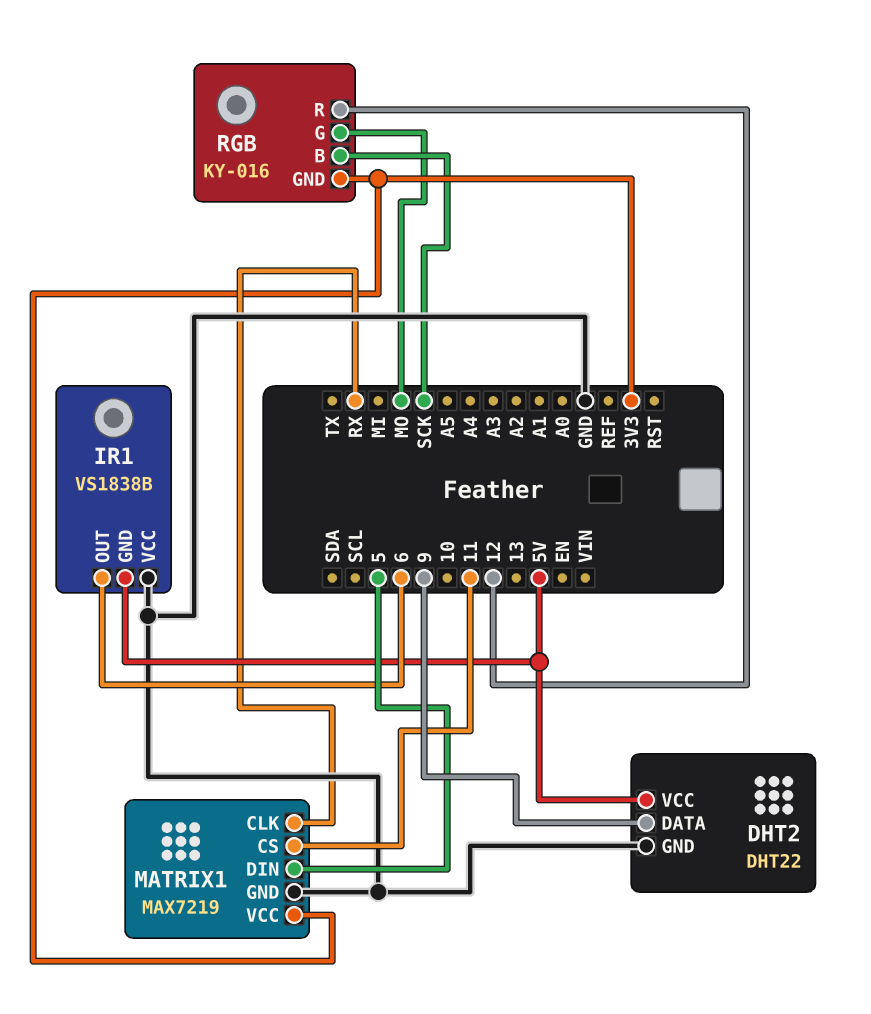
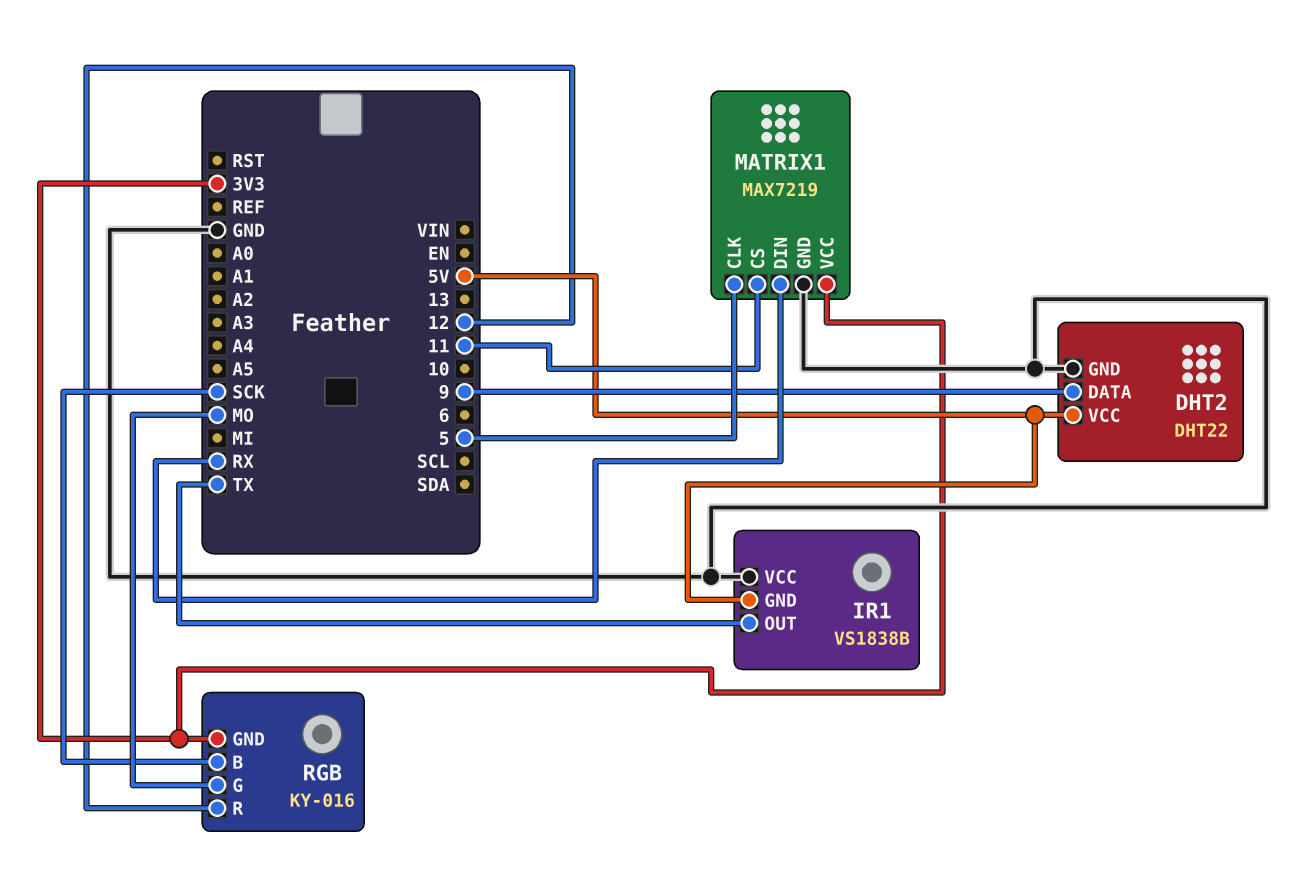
IR1 pin OUT: 6 -> TX
MATRIX1 pin CLK: RX -> 5
MATRIX1 pin DIN: 5 -> RX

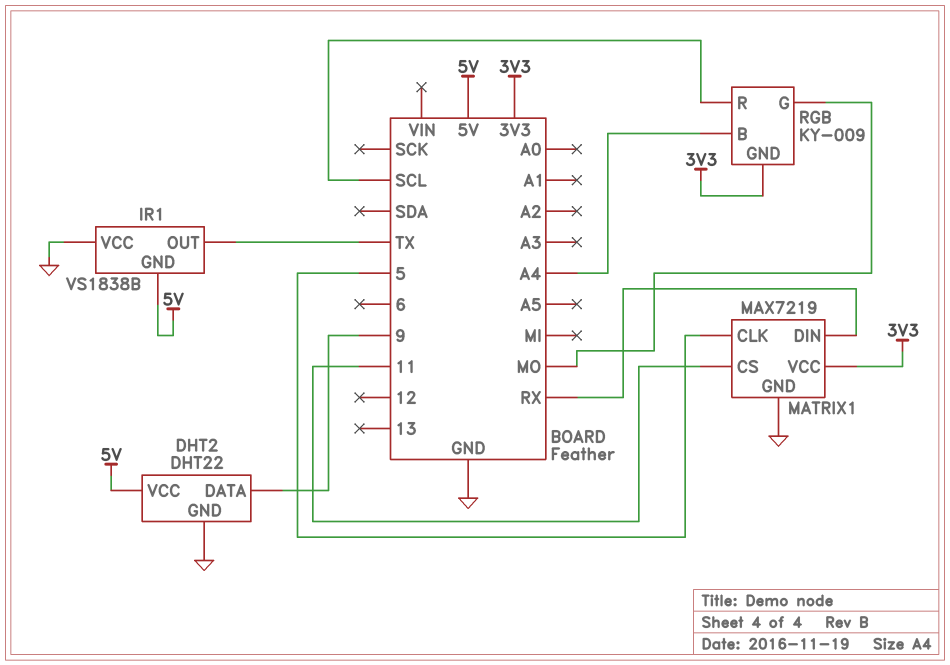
RGB: KY-016 -> KY-009
RGB pin B: SCK -> A4
RGB pin R: 12 -> SCL

